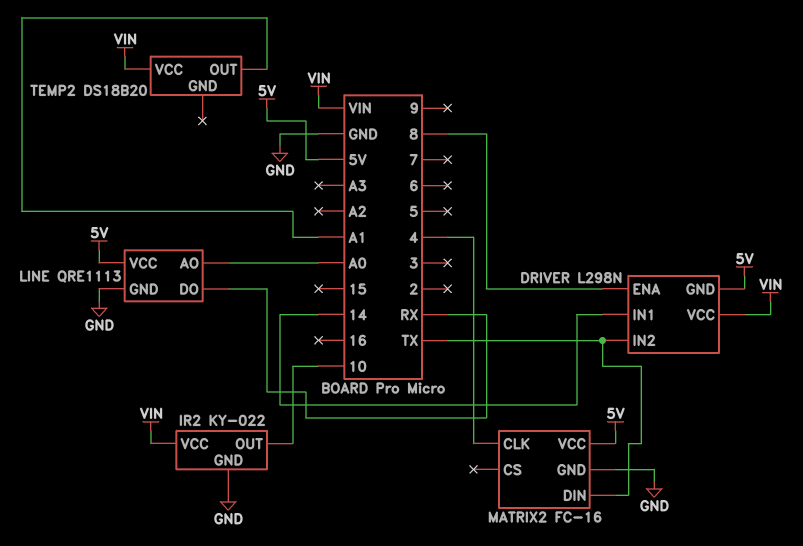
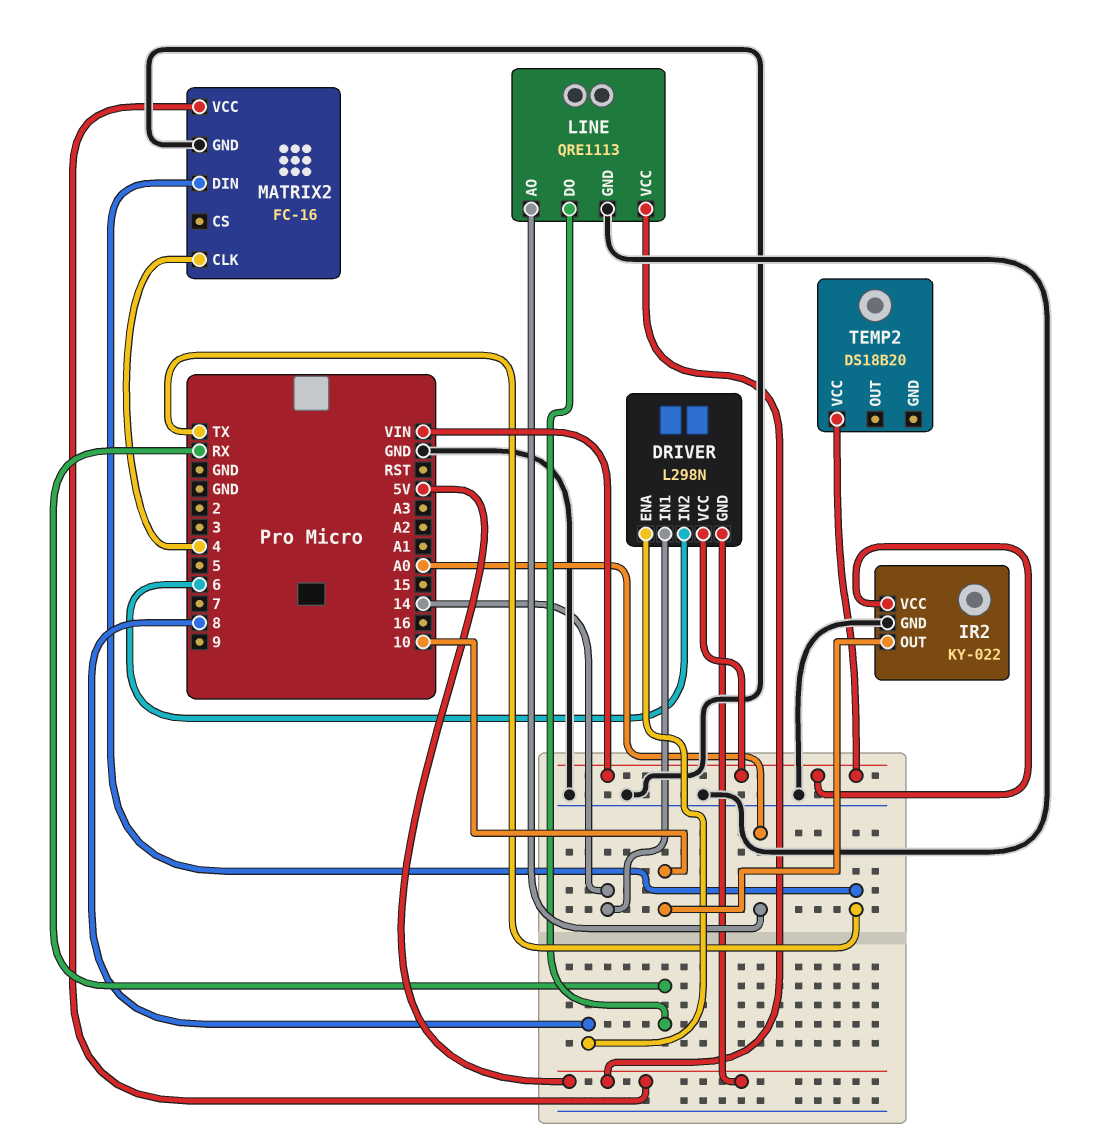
DRIVER pin IN2: TX -> 6
TEMP2 pin OUT: A1 -> none

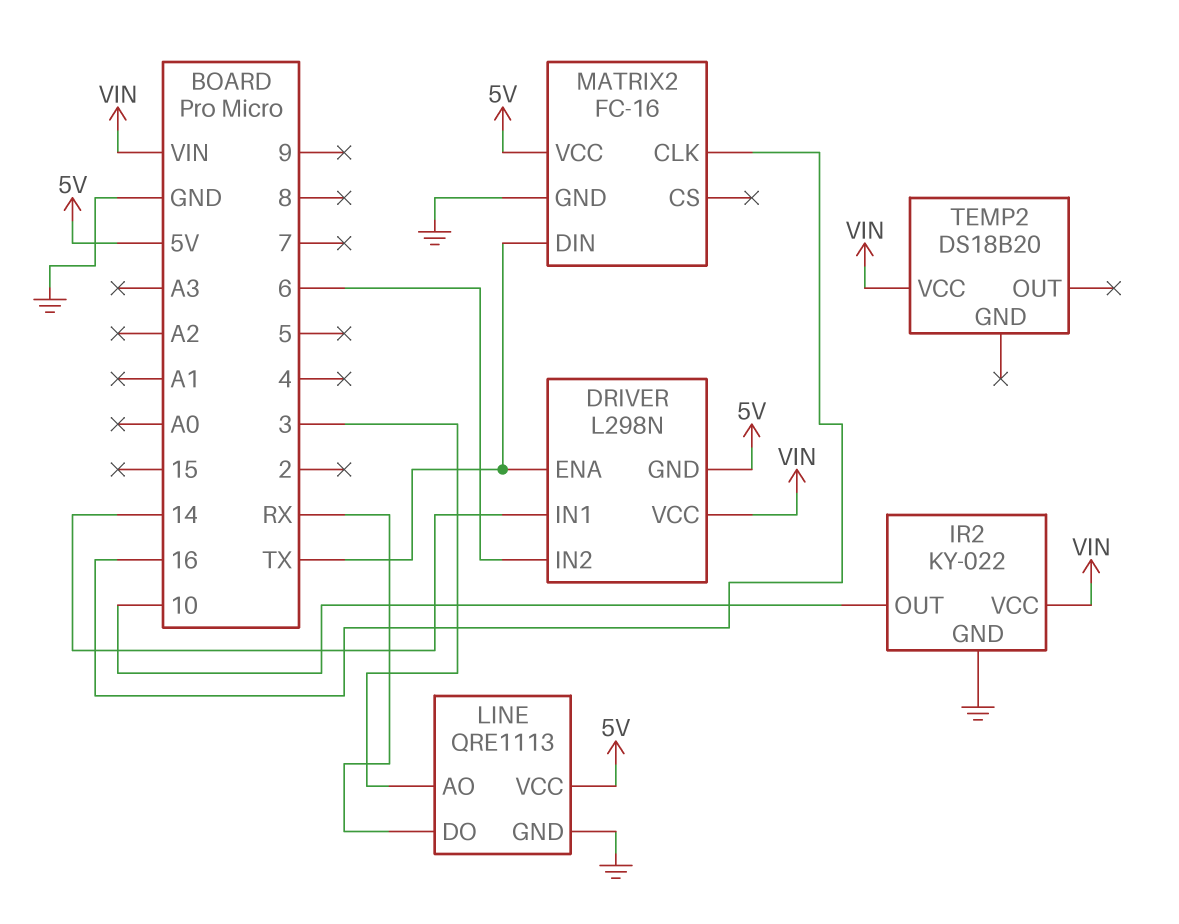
DRIVER pin ENA: 8 -> TX
LINE pin AO: A0 -> 3
MATRIX2 pin CLK: 4 -> 16

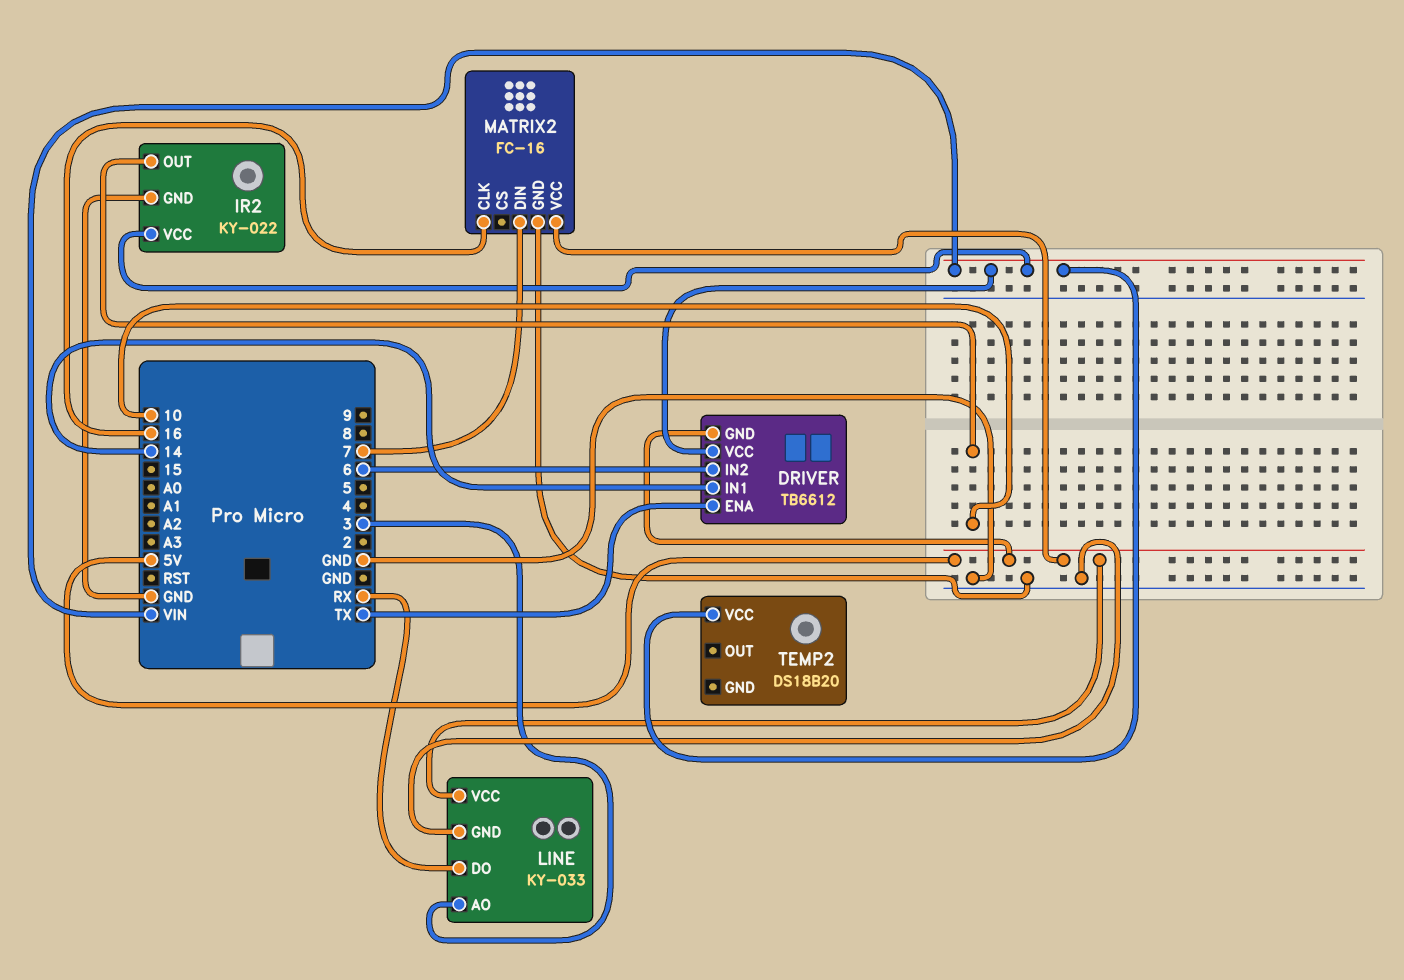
DRIVER: L298N -> TB6612
LINE: QRE1113 -> KY-033
MATRIX2 pin DIN: TX -> 7

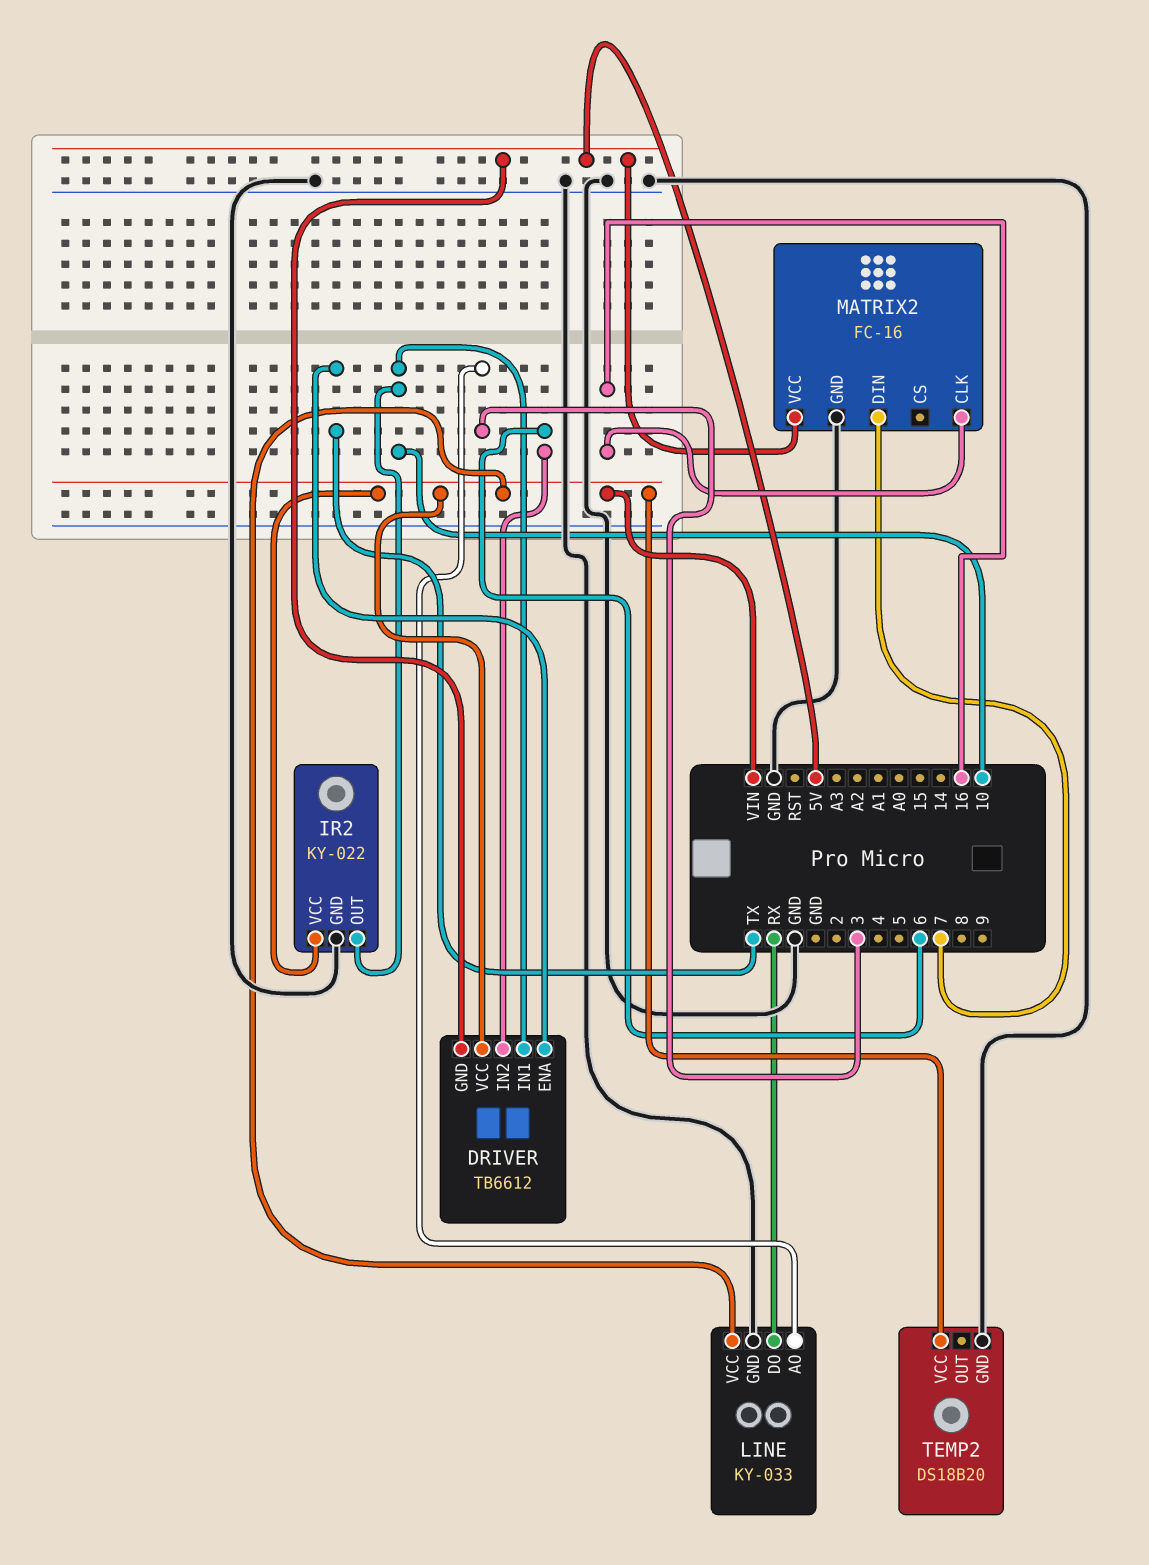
DRIVER pin IN1: 14 -> 10
LINE pin VCC: 5V -> VIN
TEMP2 pin GND: none -> GND

